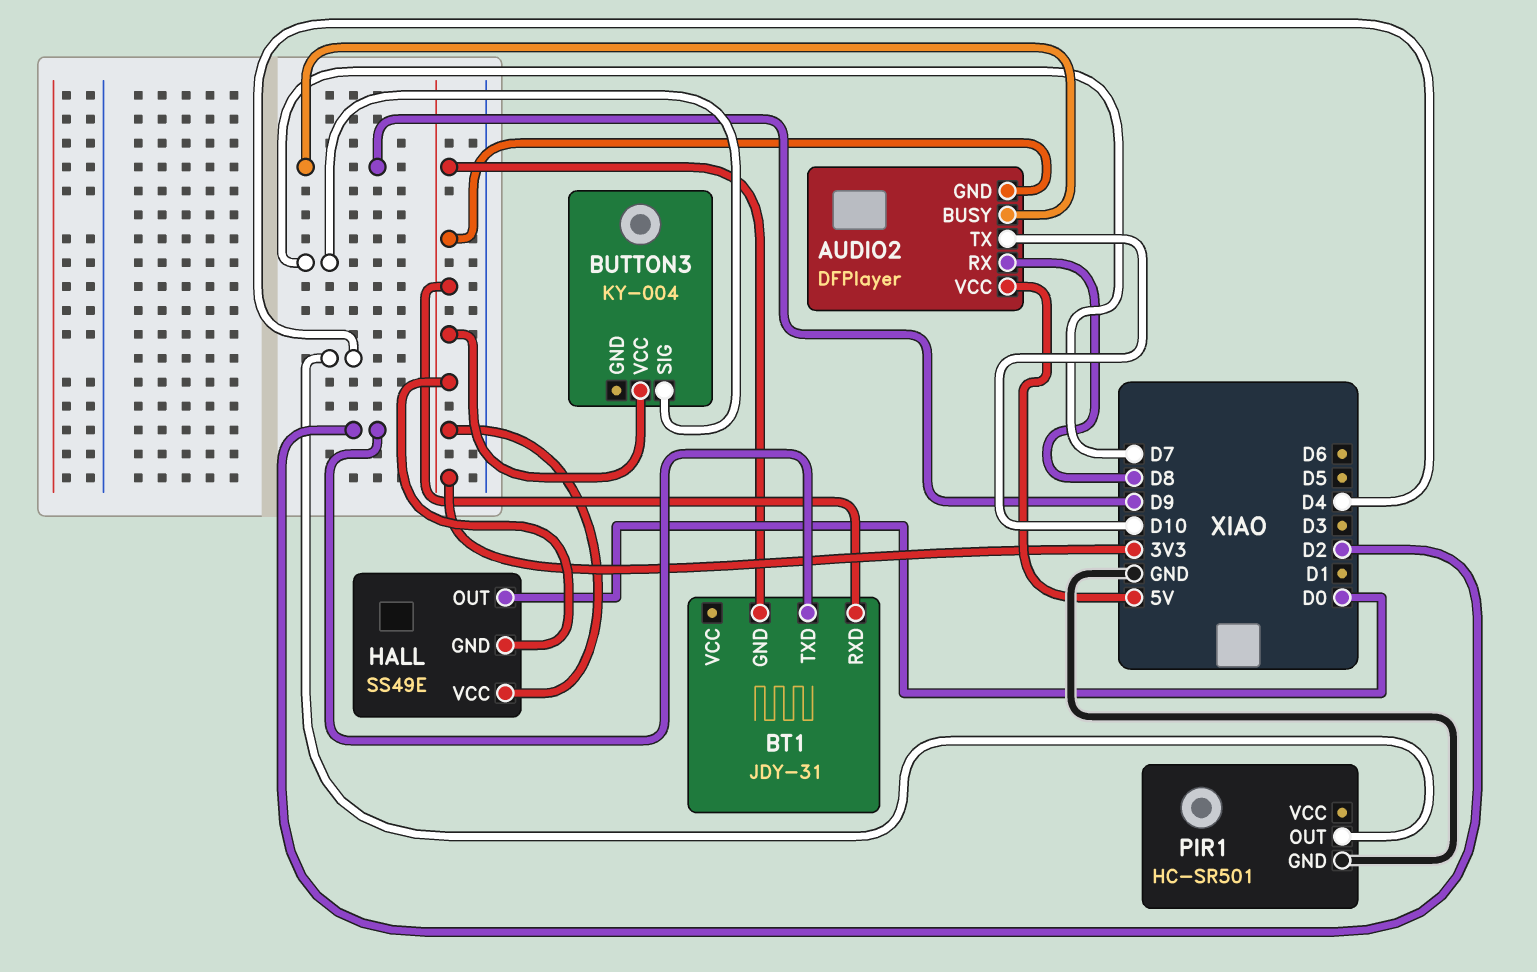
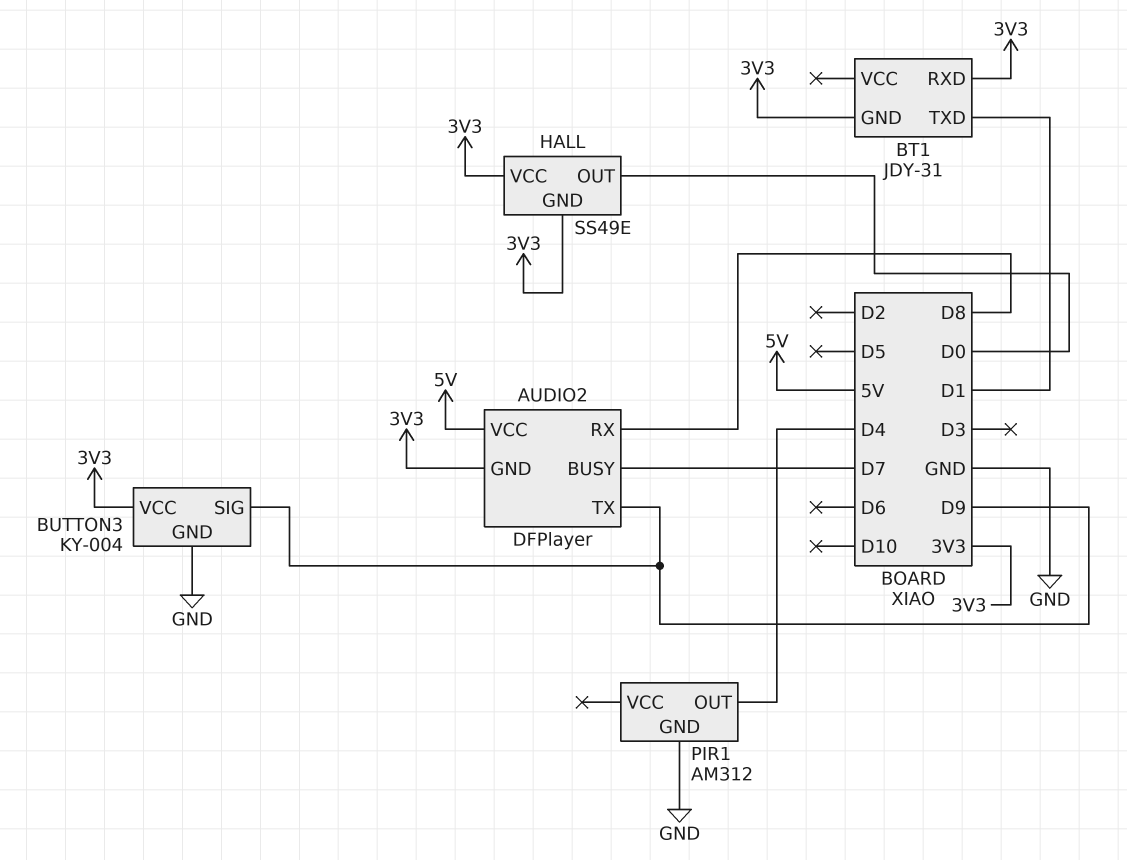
AUDIO2 pin BUSY: D9 -> D7
AUDIO2 pin TX: D10 -> D9
BT1 pin TXD: D2 -> D1
BUTTON3 pin GND: none -> GND
BUTTON3 pin SIG: D7 -> D9
PIR1: HC-SR501 -> AM312

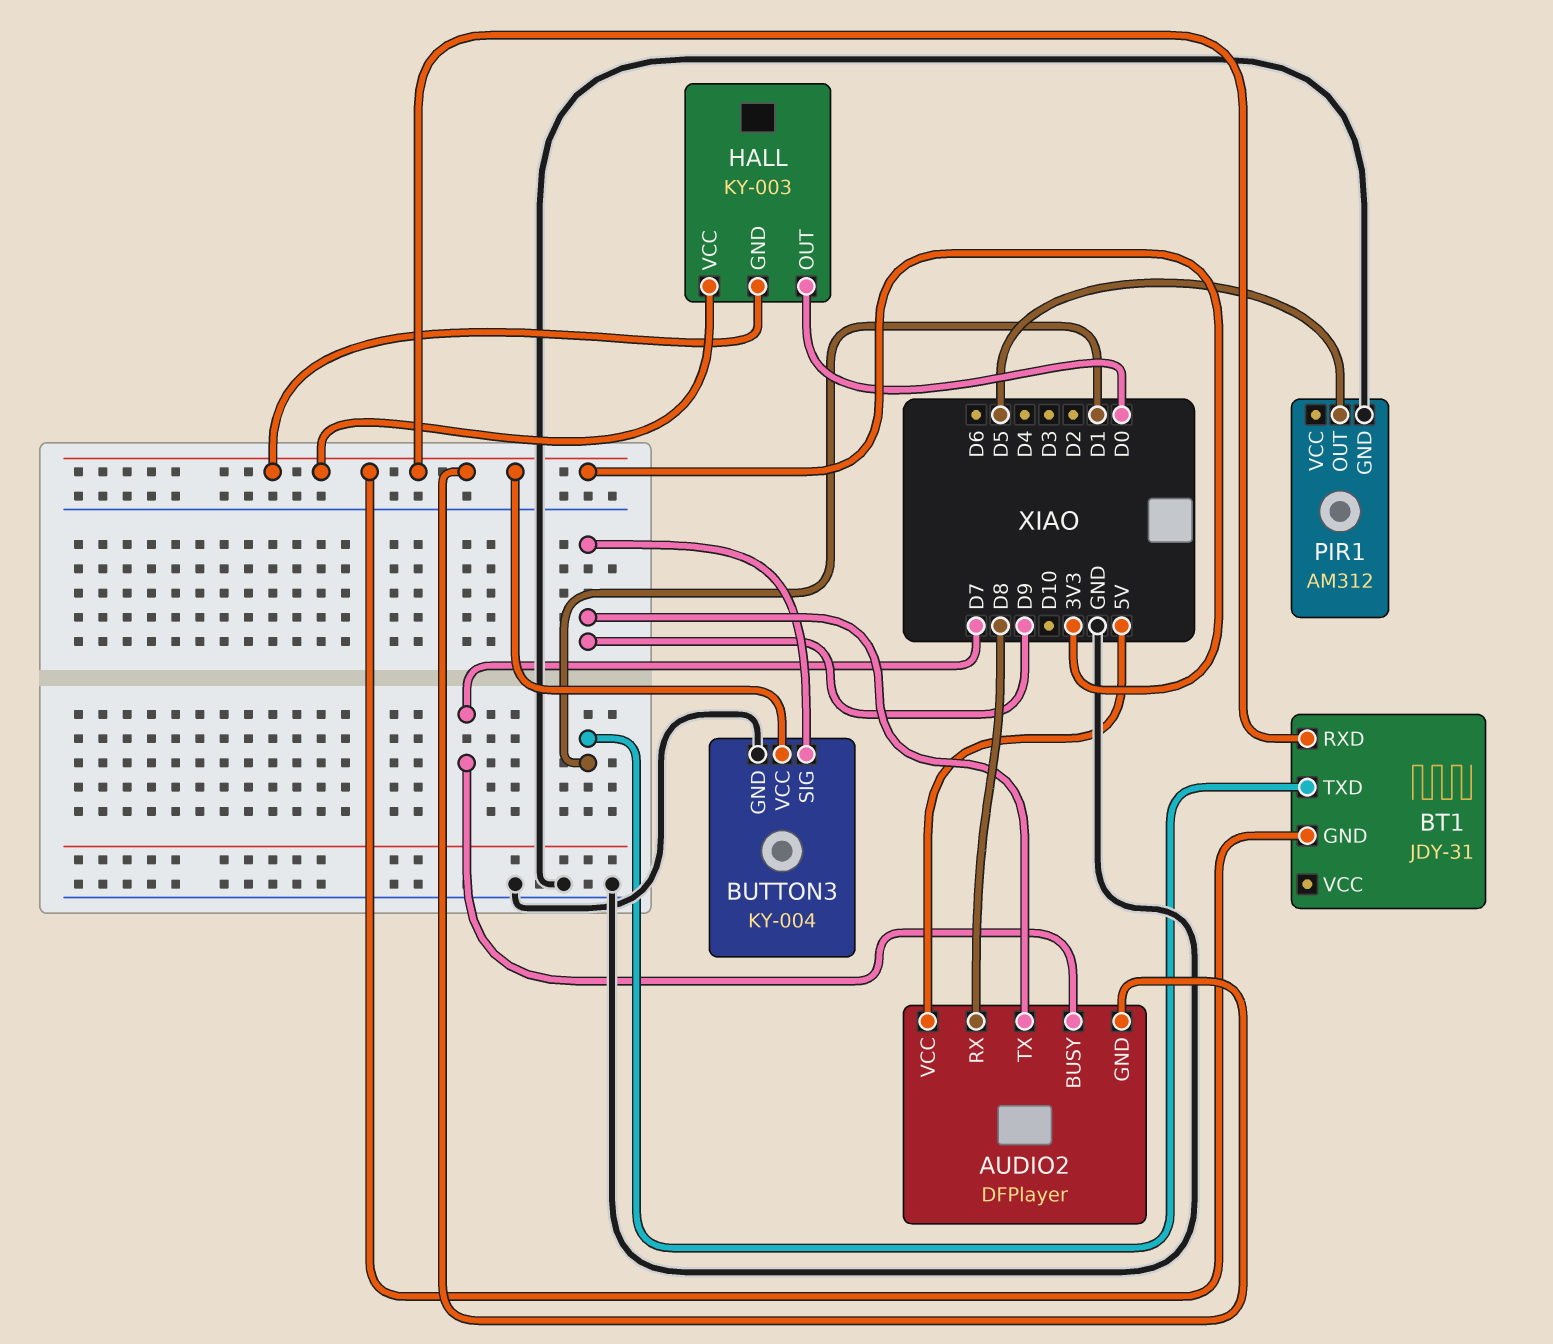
HALL: SS49E -> KY-003
PIR1 pin OUT: D4 -> D5

